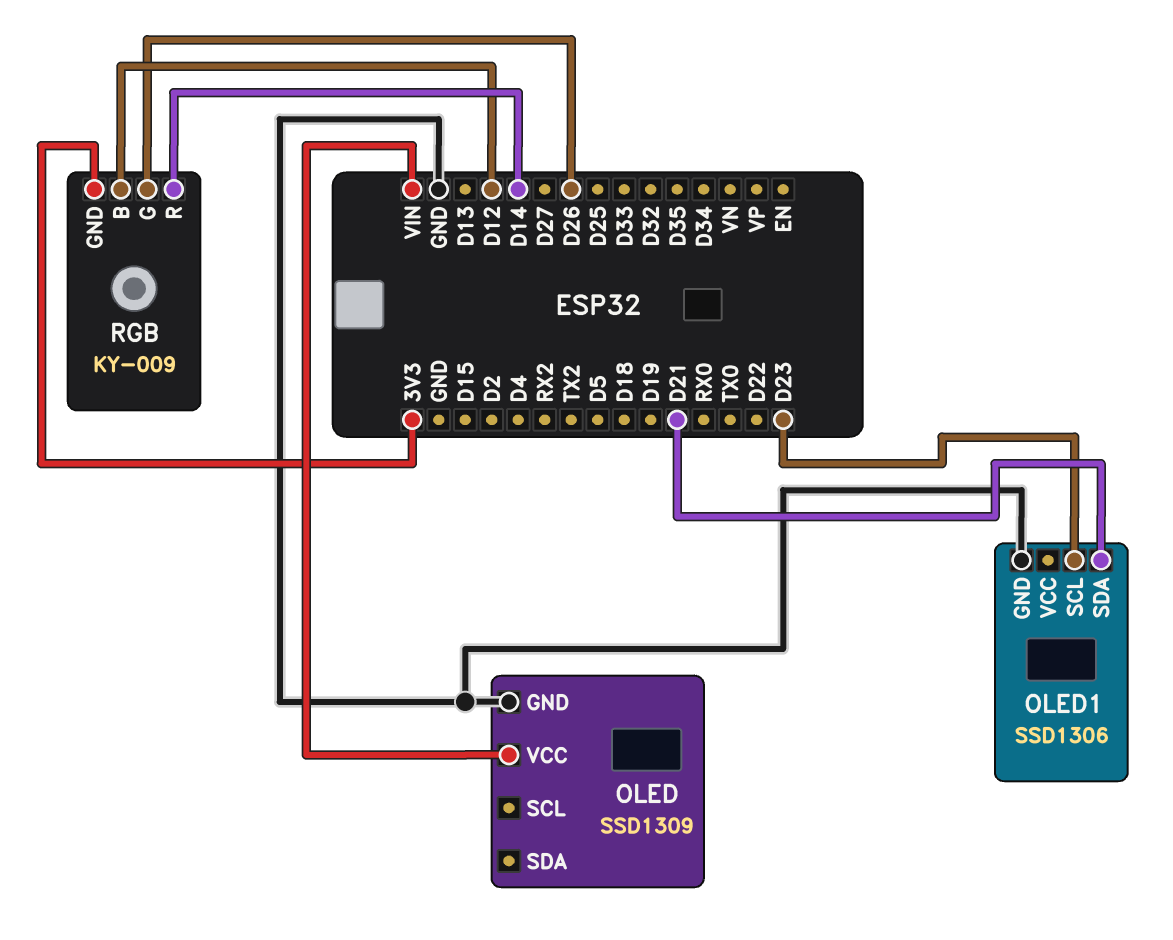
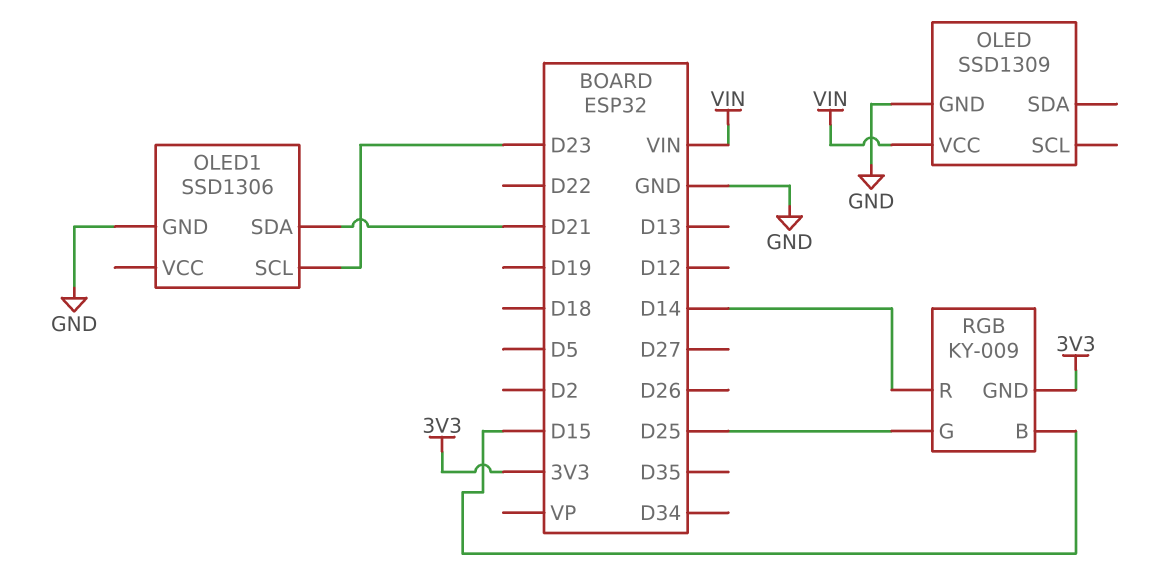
RGB pin B: D12 -> D15
RGB pin G: D26 -> D25

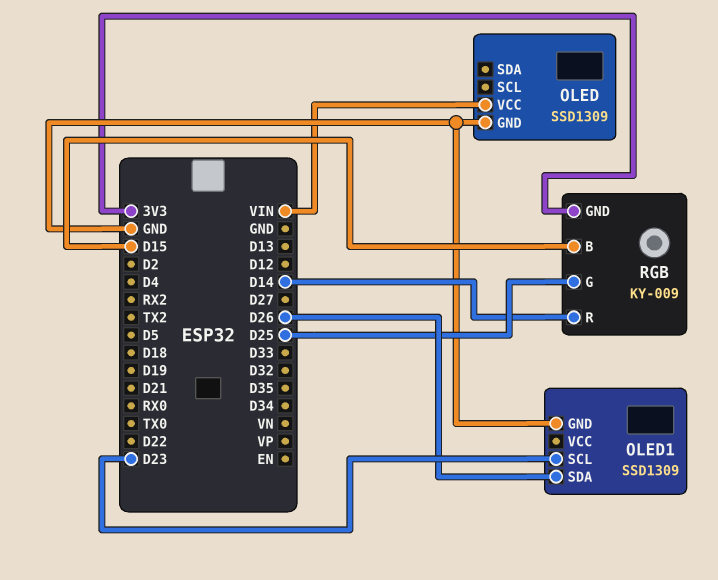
OLED1: SSD1306 -> SSD1309
OLED1 pin SDA: D21 -> D26

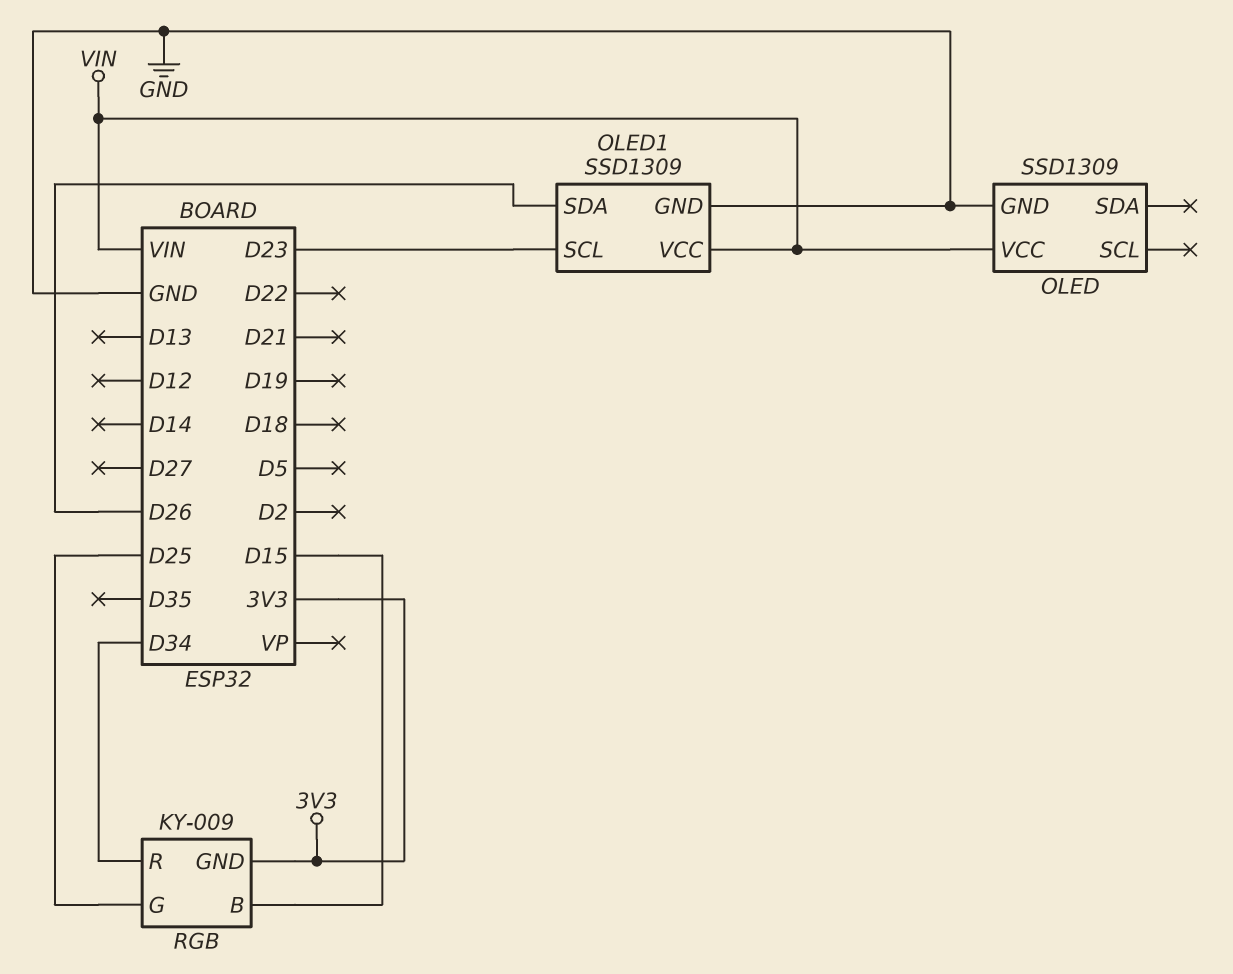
OLED1 pin VCC: none -> VIN
RGB pin R: D14 -> D34

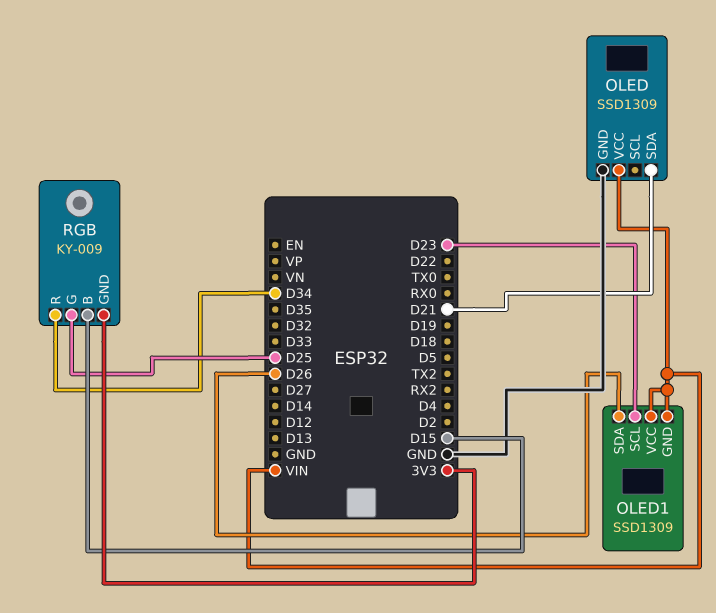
OLED pin SDA: none -> D21
OLED1 pin GND: GND -> VIN

